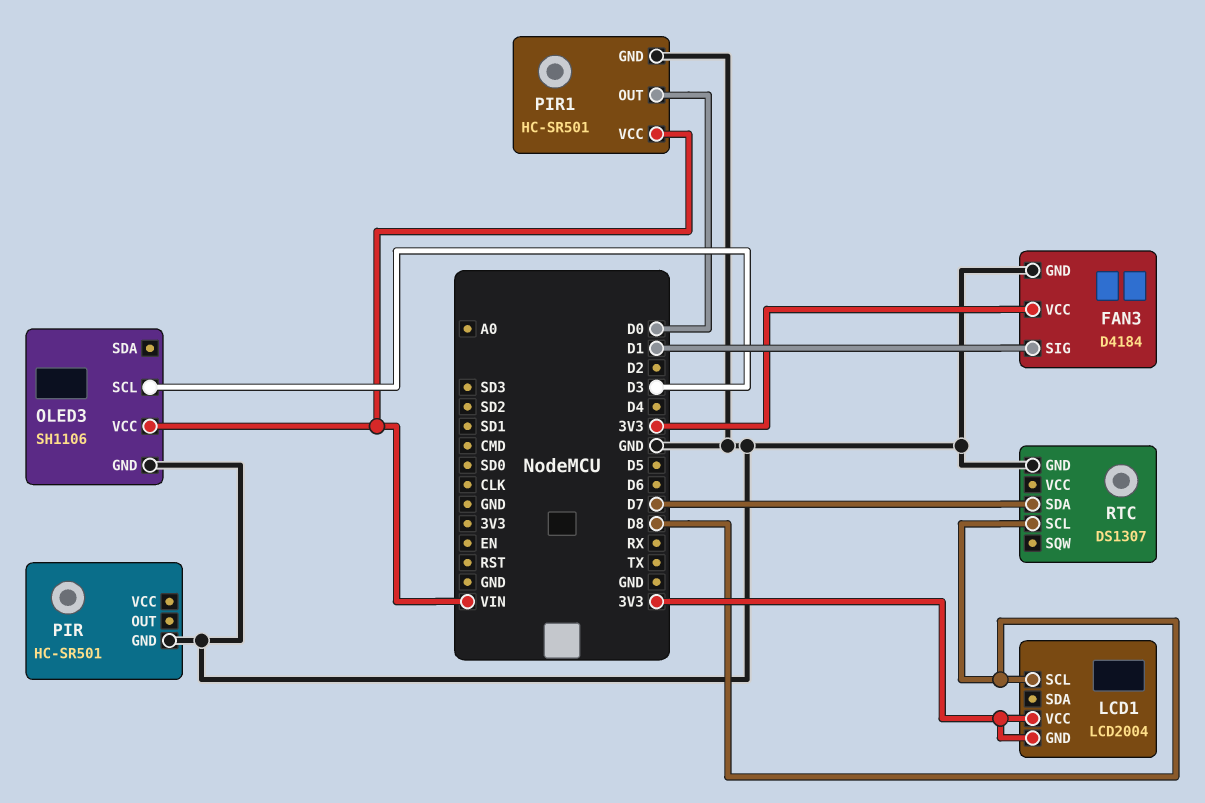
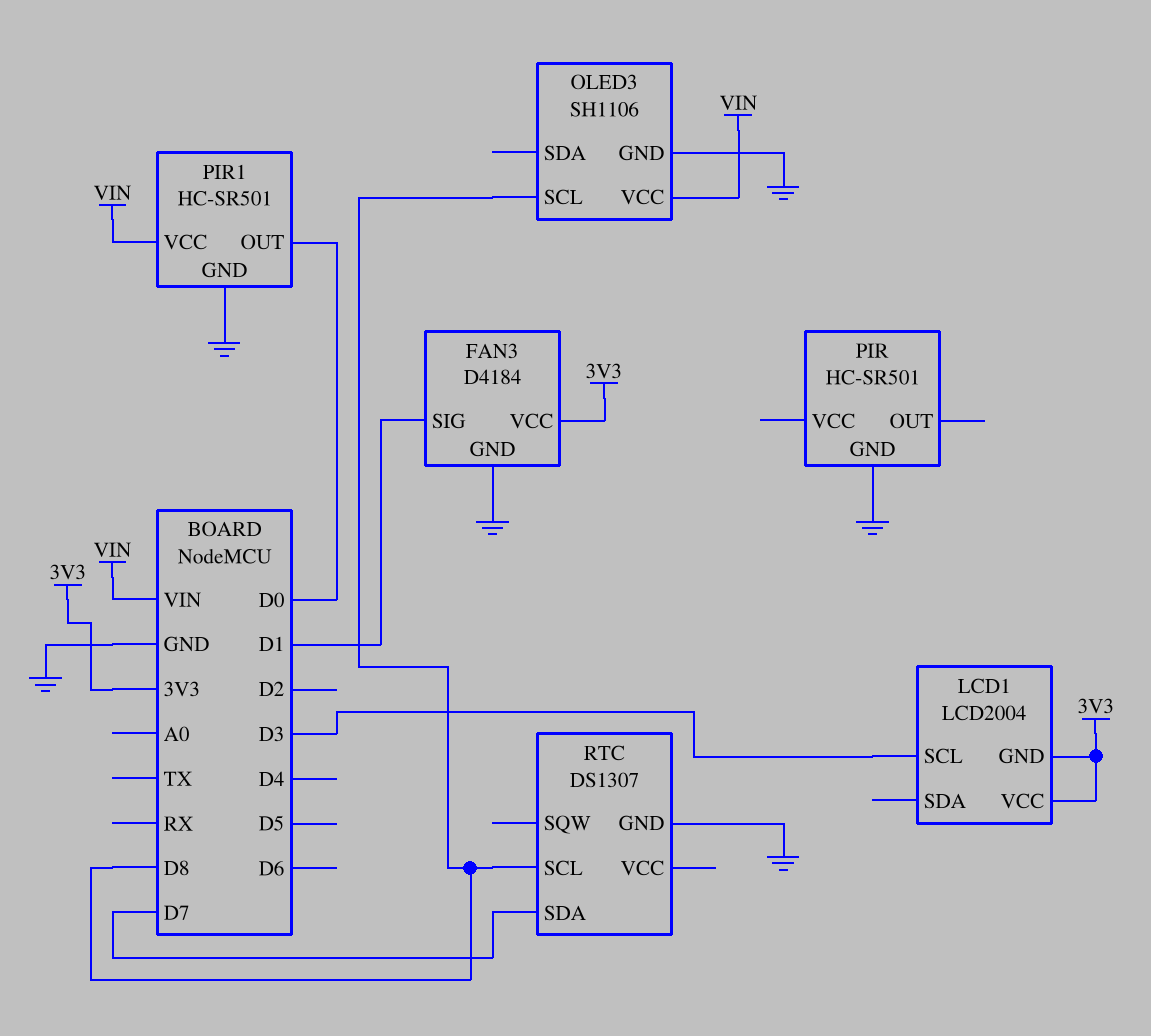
LCD1 pin SCL: D8 -> D3
OLED3 pin SCL: D3 -> D8

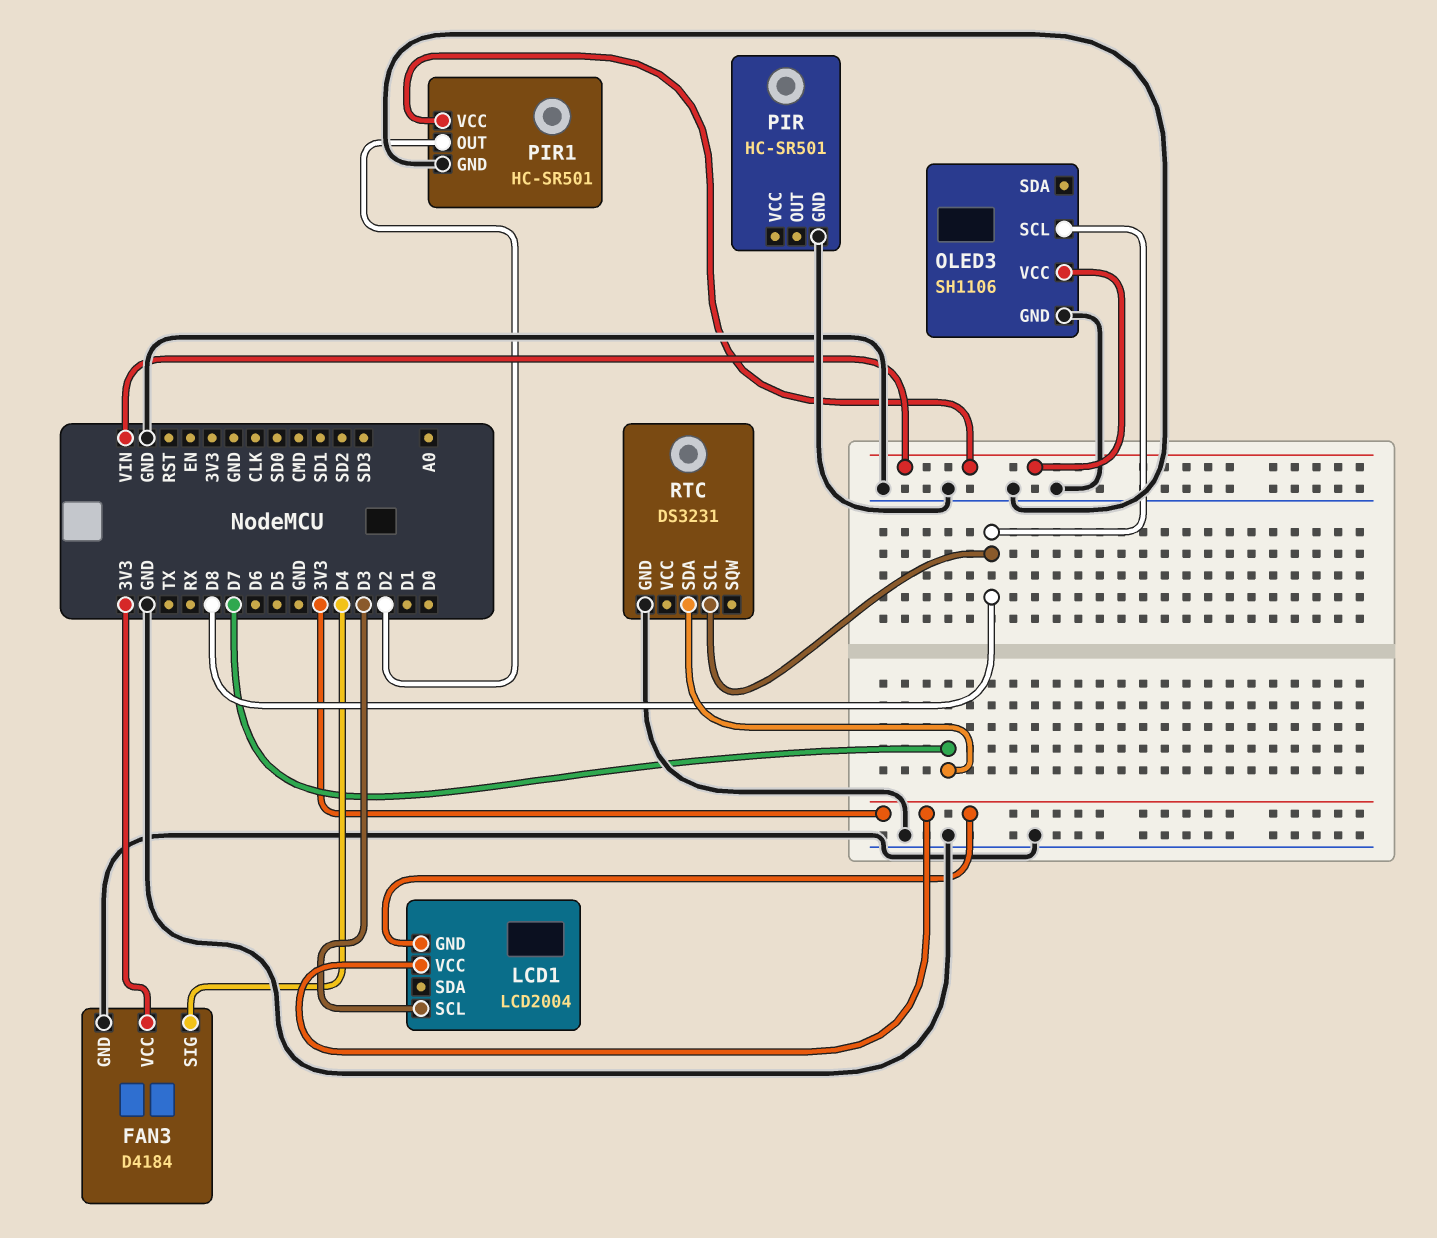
FAN3 pin SIG: D1 -> D4
PIR1 pin OUT: D0 -> D2
RTC: DS1307 -> DS3231

